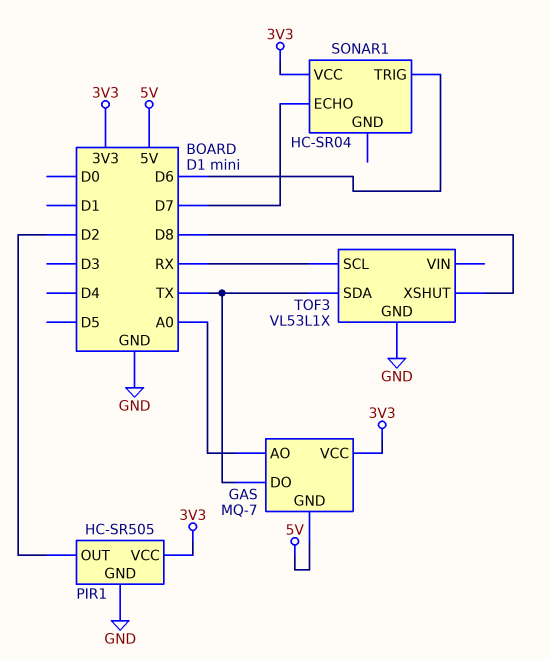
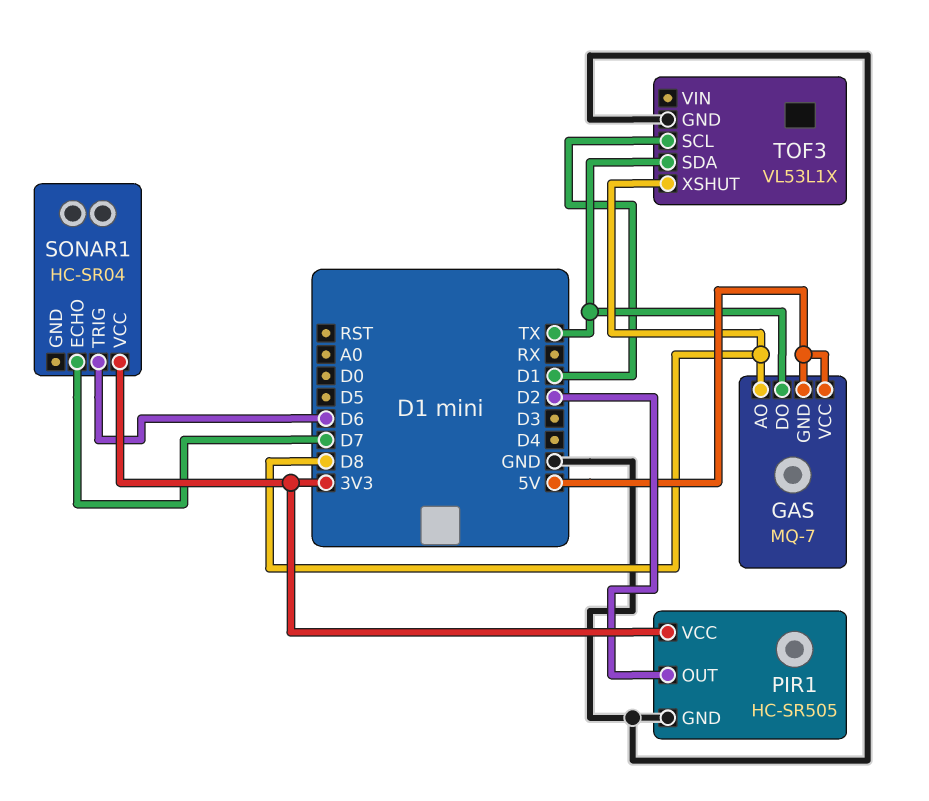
GAS pin AO: A0 -> D8
GAS pin VCC: 3V3 -> 5V
TOF3 pin SCL: RX -> D1

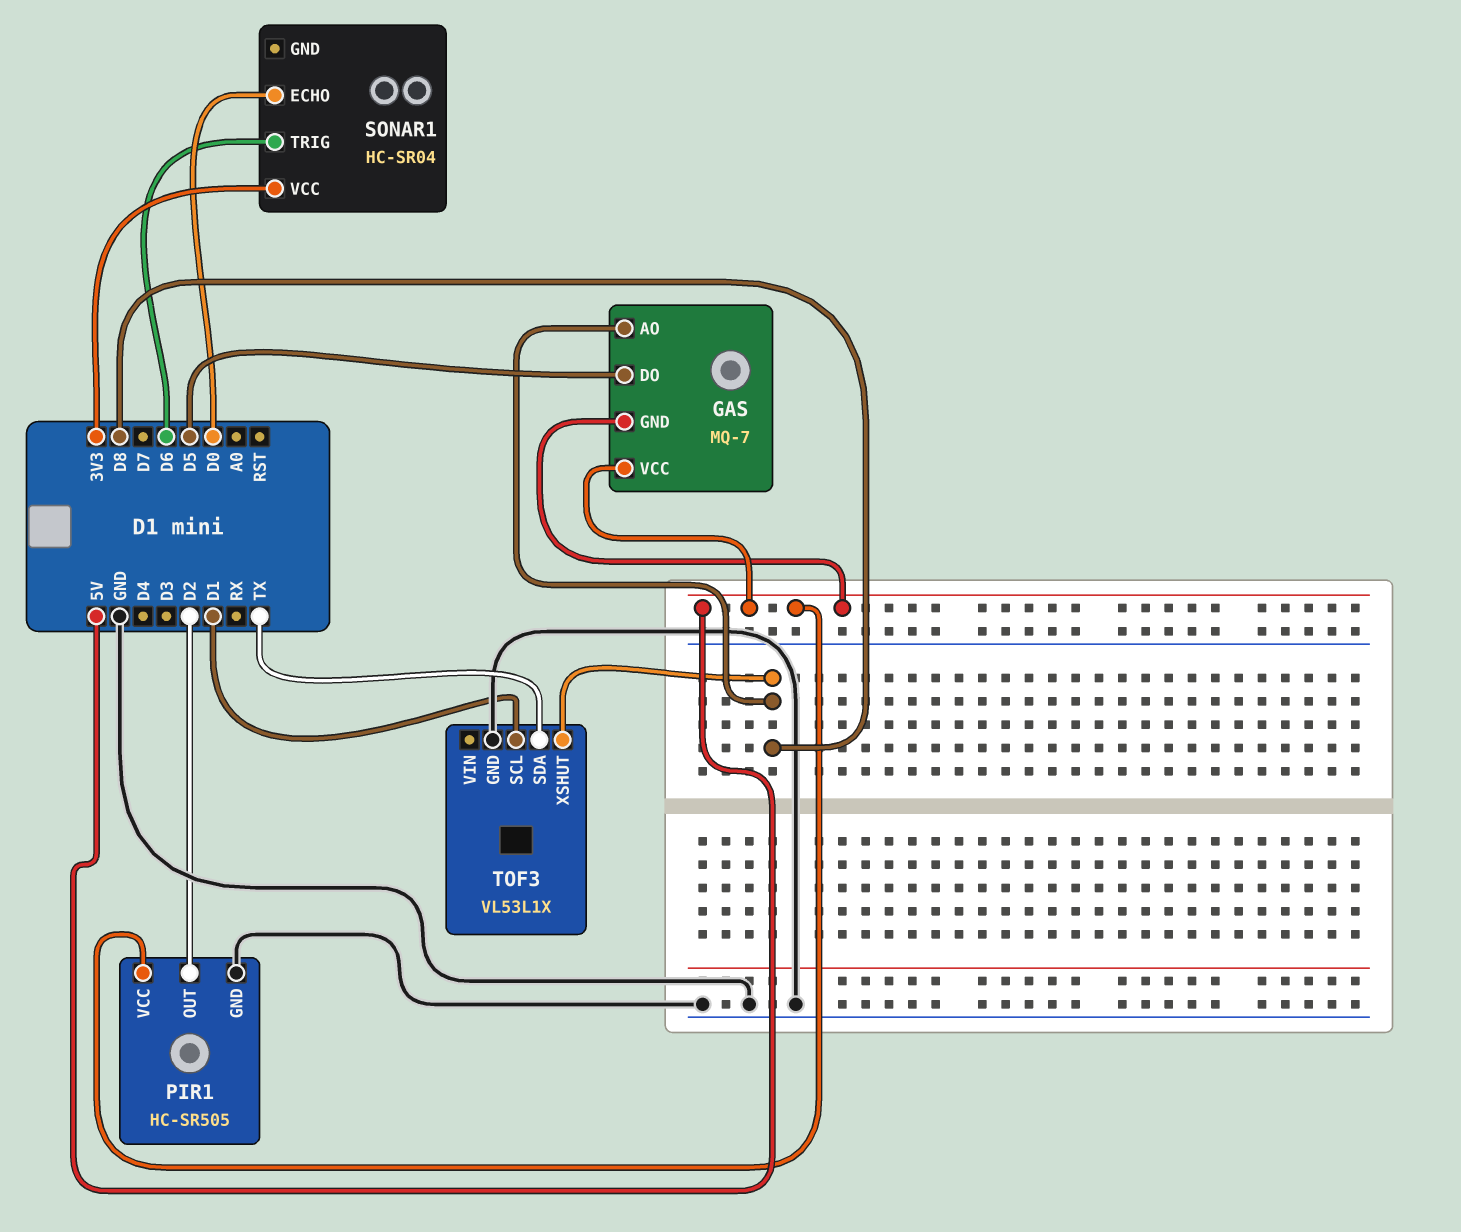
GAS pin DO: TX -> D5
PIR1 pin VCC: 3V3 -> 5V
SONAR1 pin ECHO: D7 -> D0

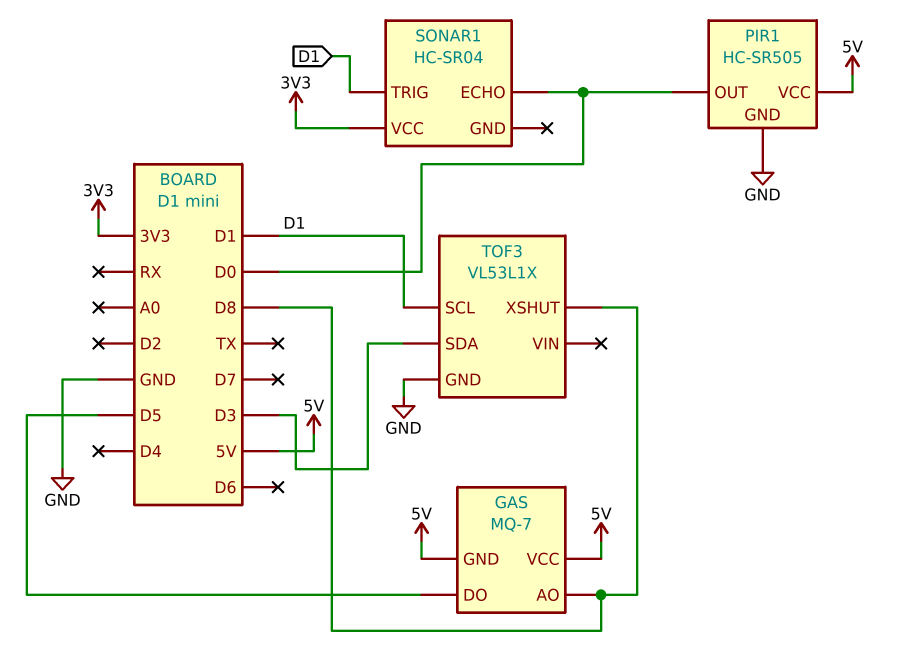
PIR1 pin OUT: D2 -> D0
SONAR1 pin TRIG: D6 -> D1
TOF3 pin SDA: TX -> D3

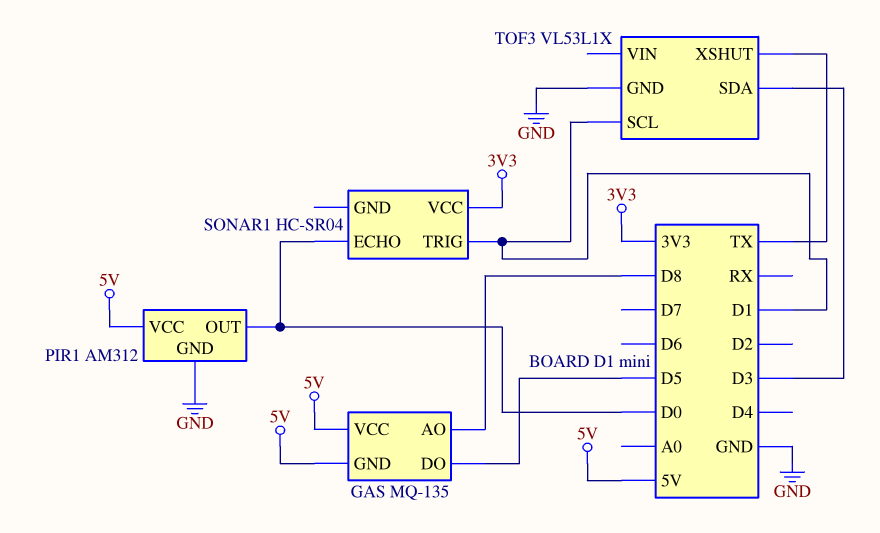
GAS: MQ-7 -> MQ-135
PIR1: HC-SR505 -> AM312
TOF3 pin XSHUT: D8 -> TX

